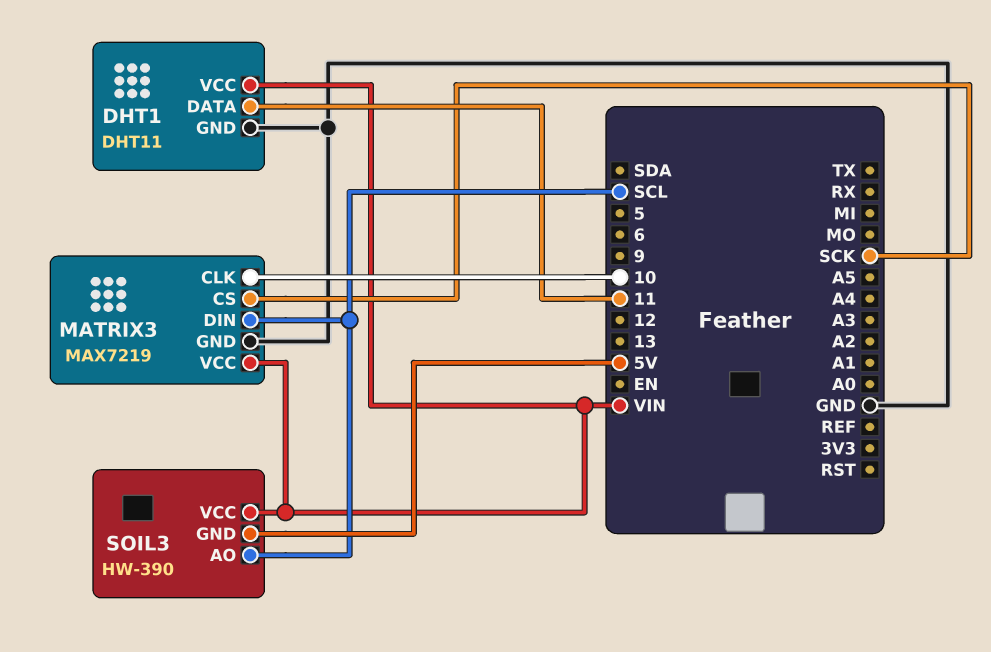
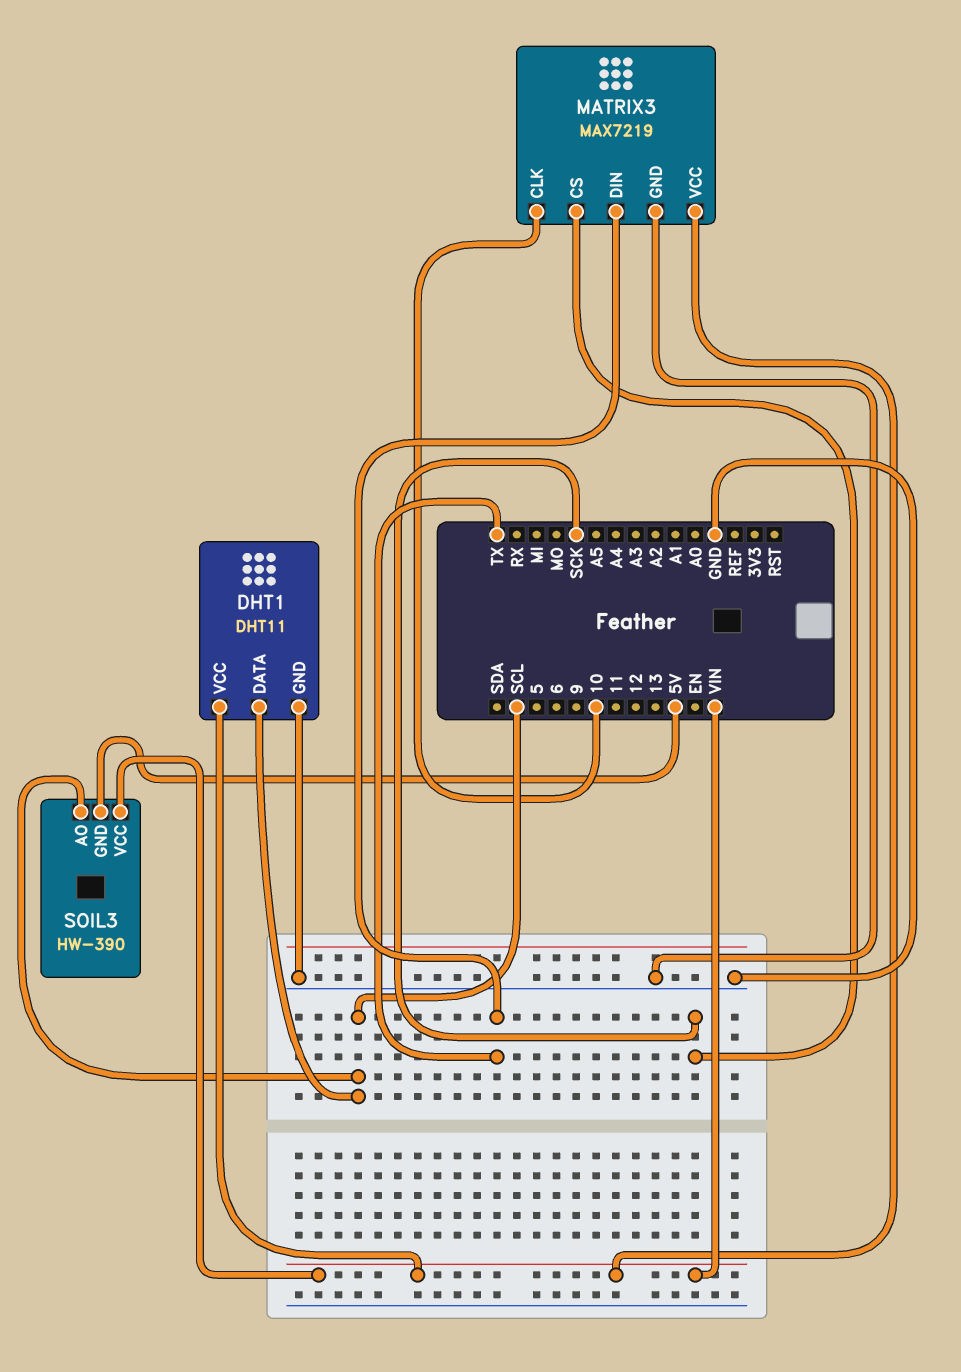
DHT1 pin DATA: 11 -> SCL
MATRIX3 pin DIN: SCL -> TX

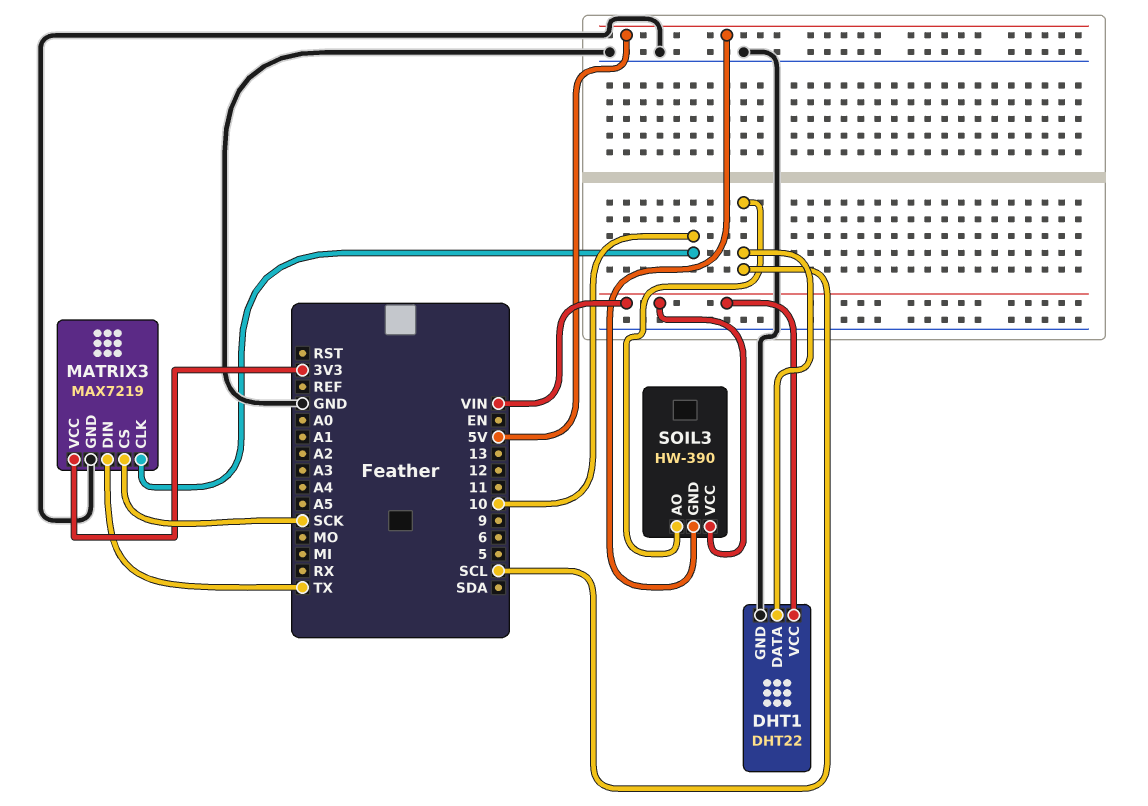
DHT1: DHT11 -> DHT22
MATRIX3 pin VCC: VIN -> 3V3

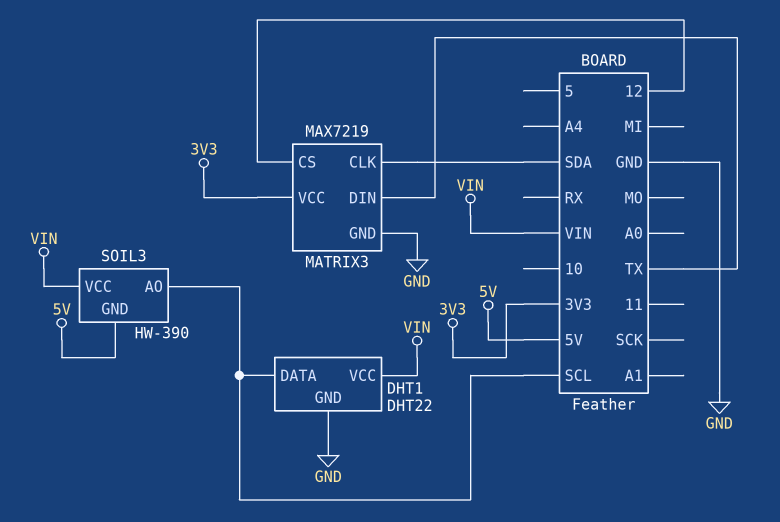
MATRIX3 pin CLK: 10 -> SDA
MATRIX3 pin CS: SCK -> 12

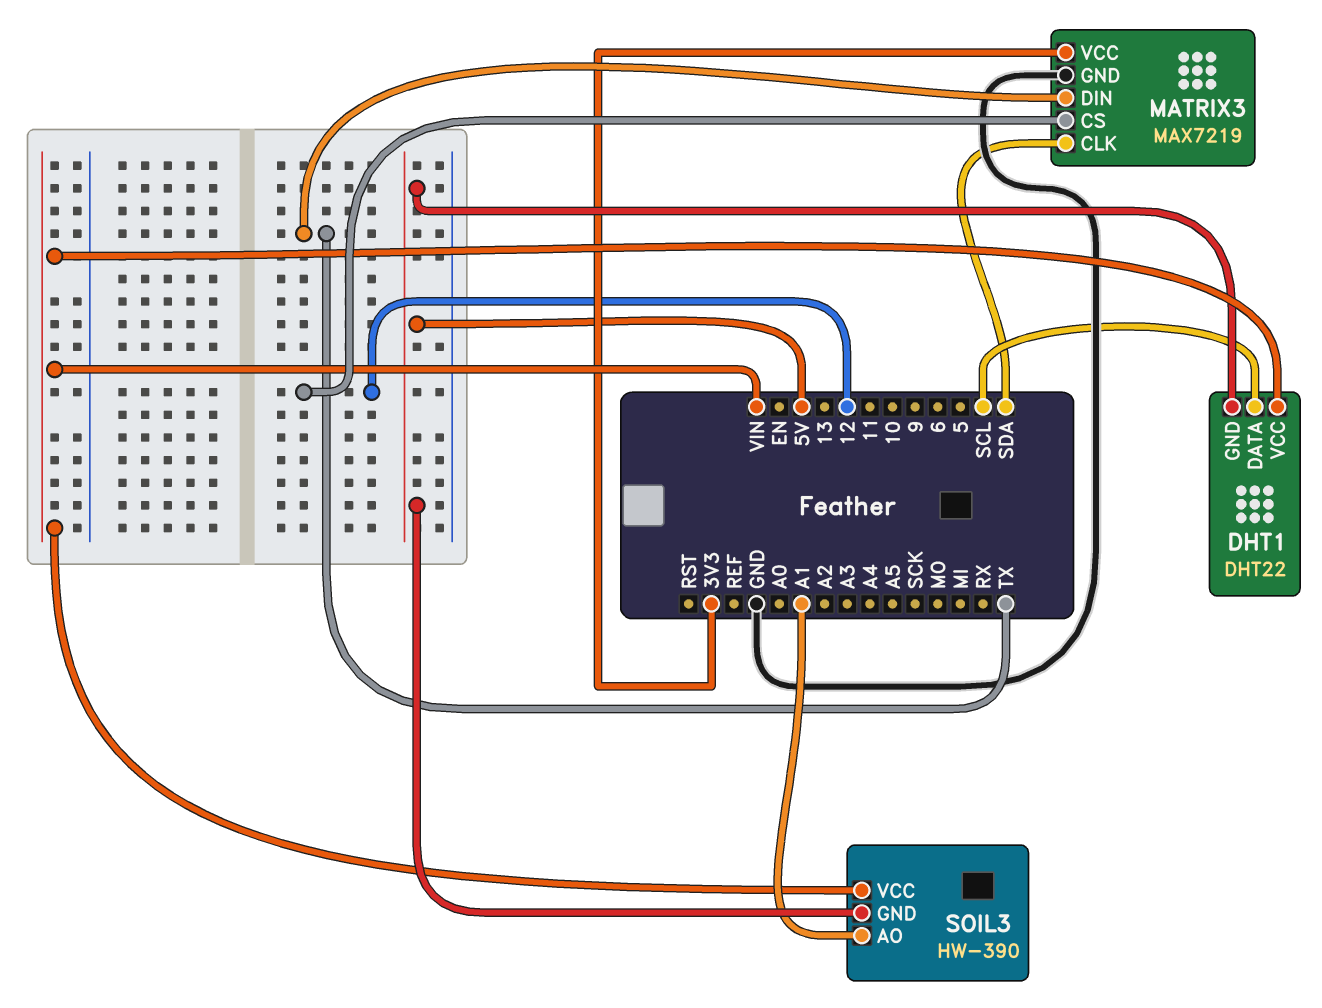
DHT1 pin GND: GND -> 5V
SOIL3 pin AO: SCL -> A1

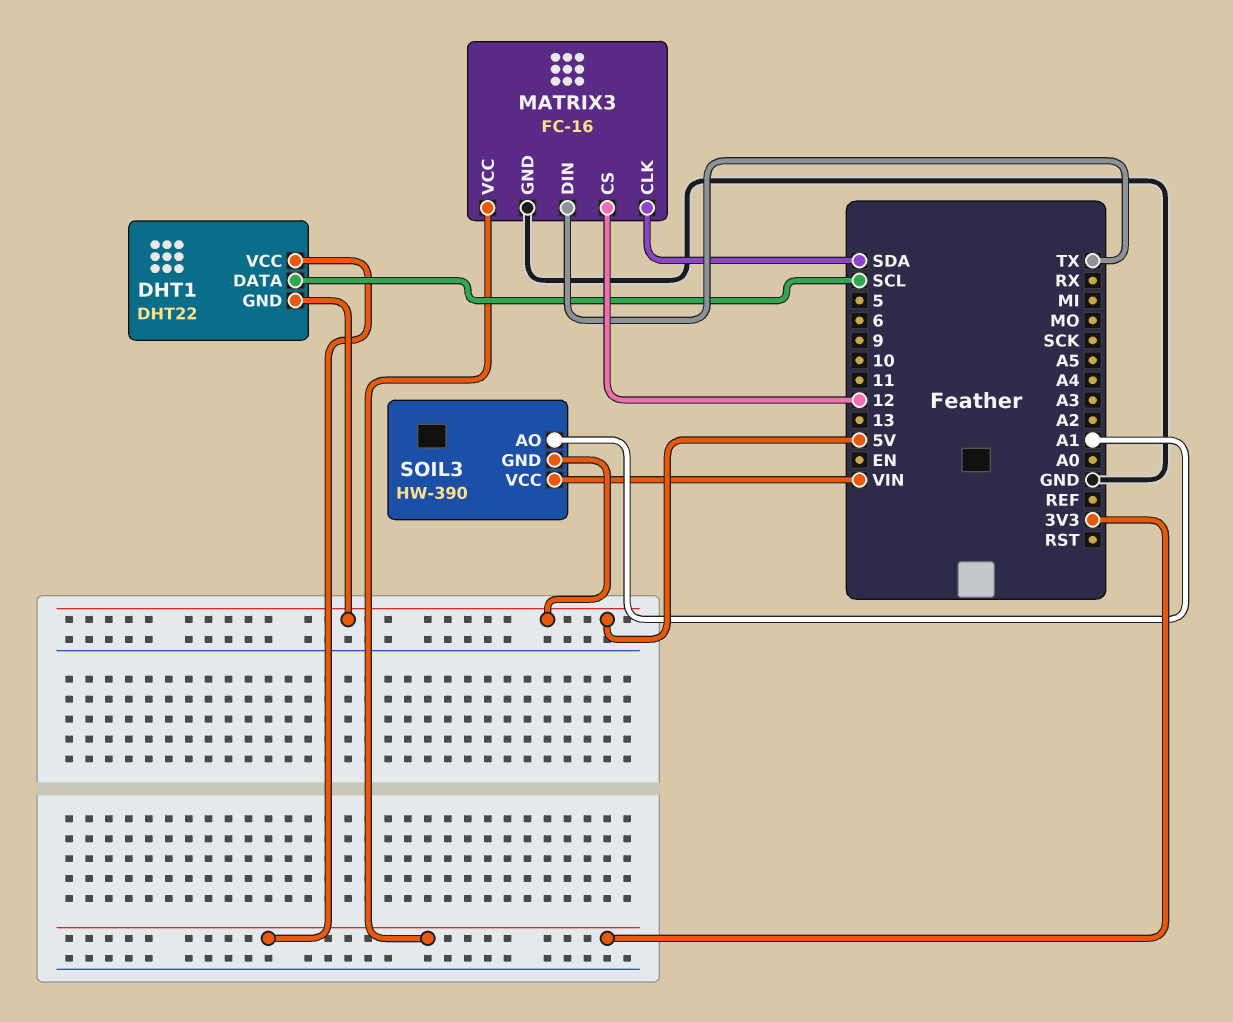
DHT1 pin VCC: VIN -> 3V3
MATRIX3: MAX7219 -> FC-16

